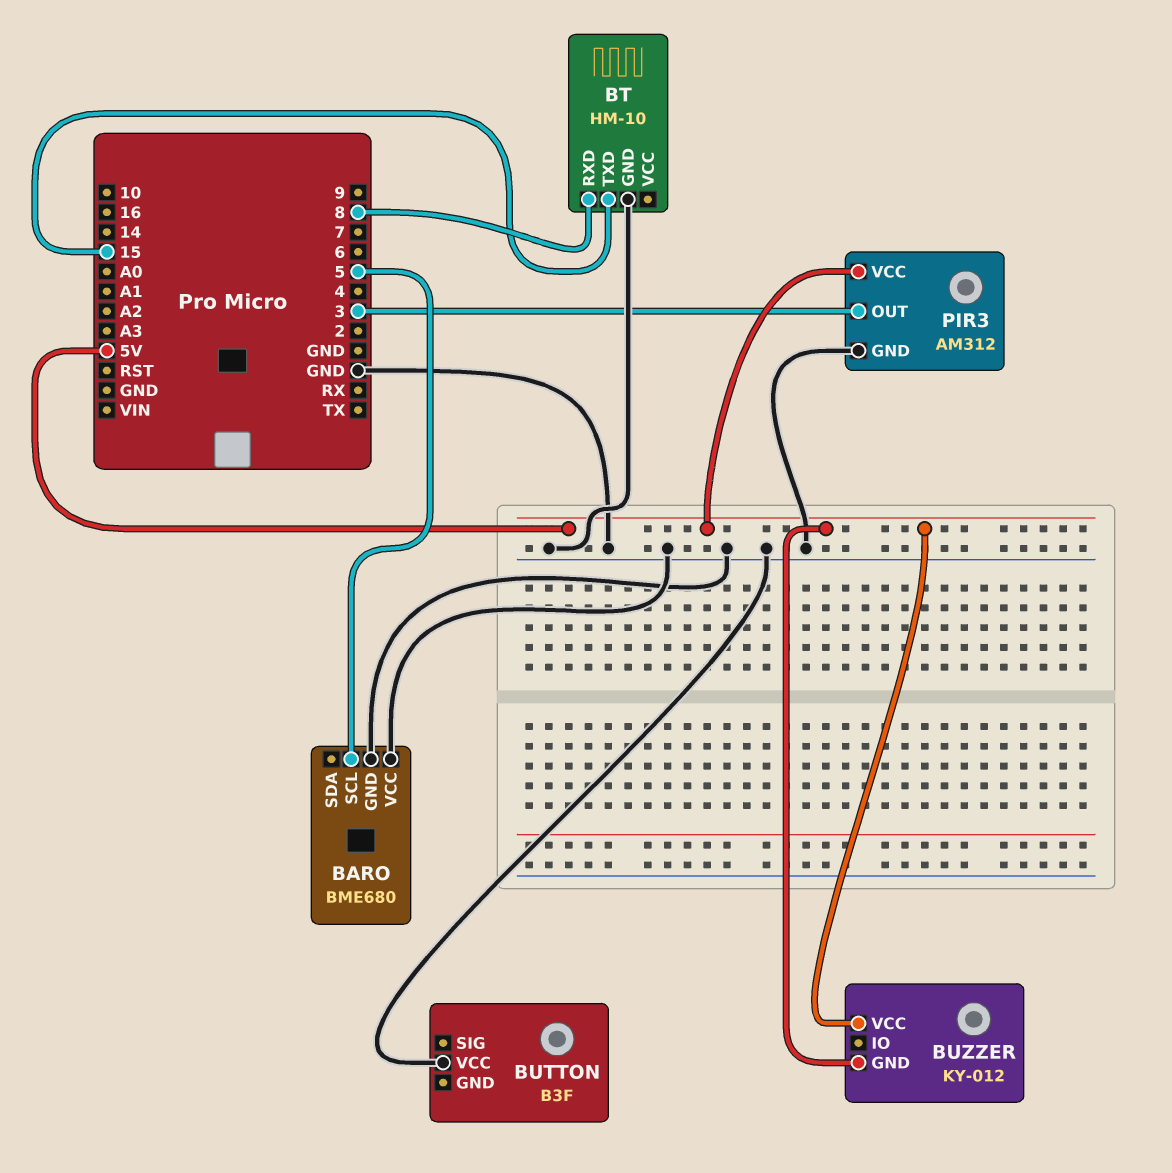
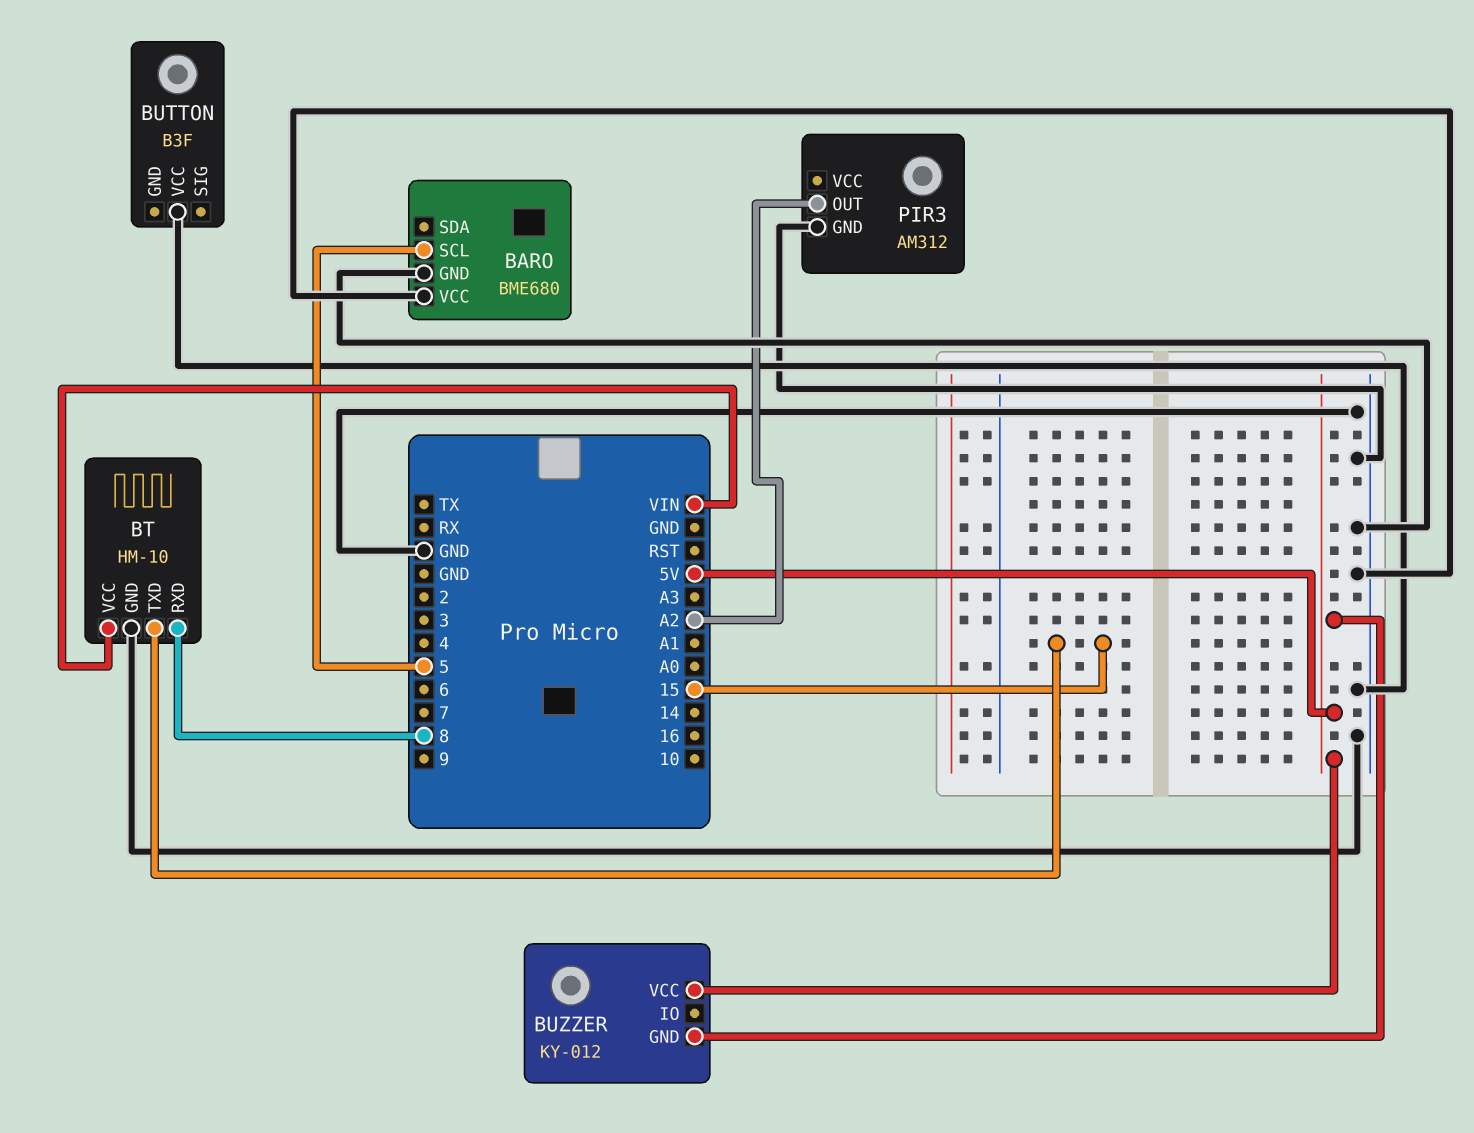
BT pin VCC: none -> VIN
PIR3 pin OUT: 3 -> A2
PIR3 pin VCC: 5V -> none

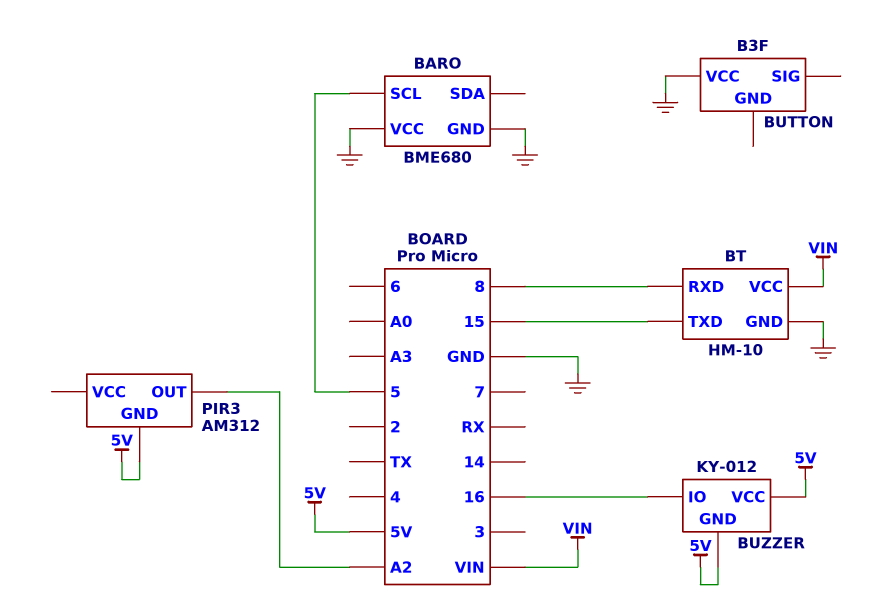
BUZZER pin IO: none -> 16
PIR3 pin GND: GND -> 5V

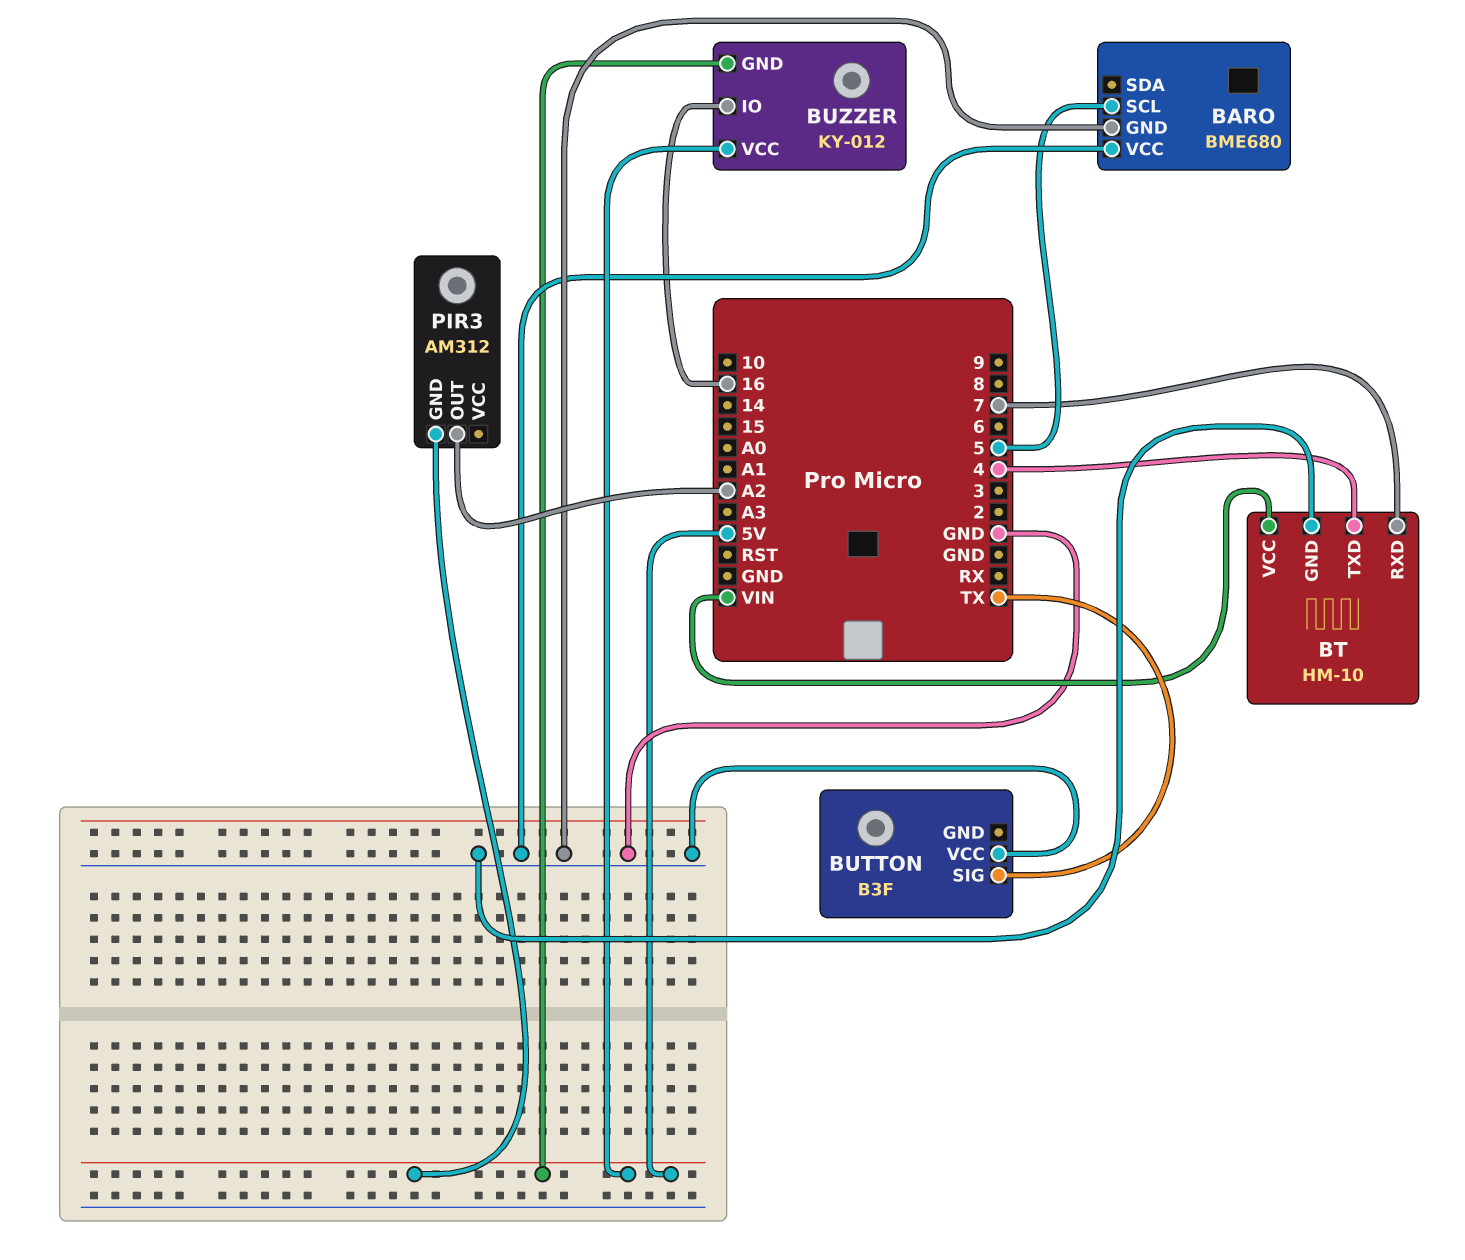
BT pin RXD: 8 -> 7
BT pin TXD: 15 -> 4
BUTTON pin SIG: none -> TX

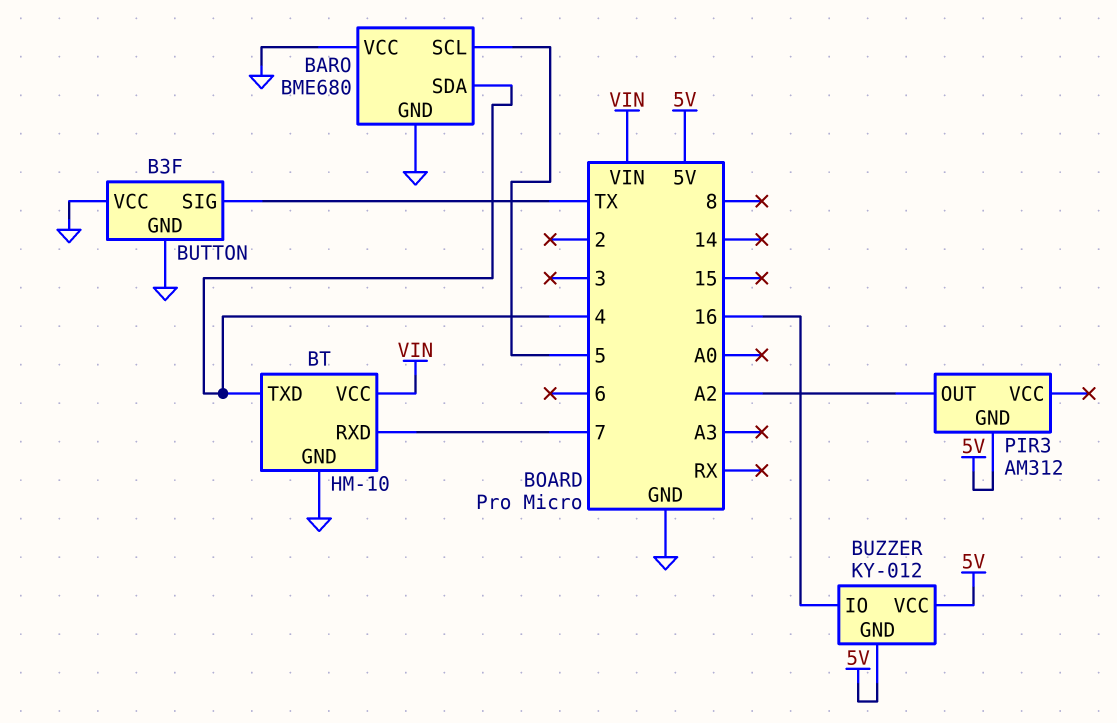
BARO pin SDA: none -> 4
BUTTON pin GND: none -> GND

